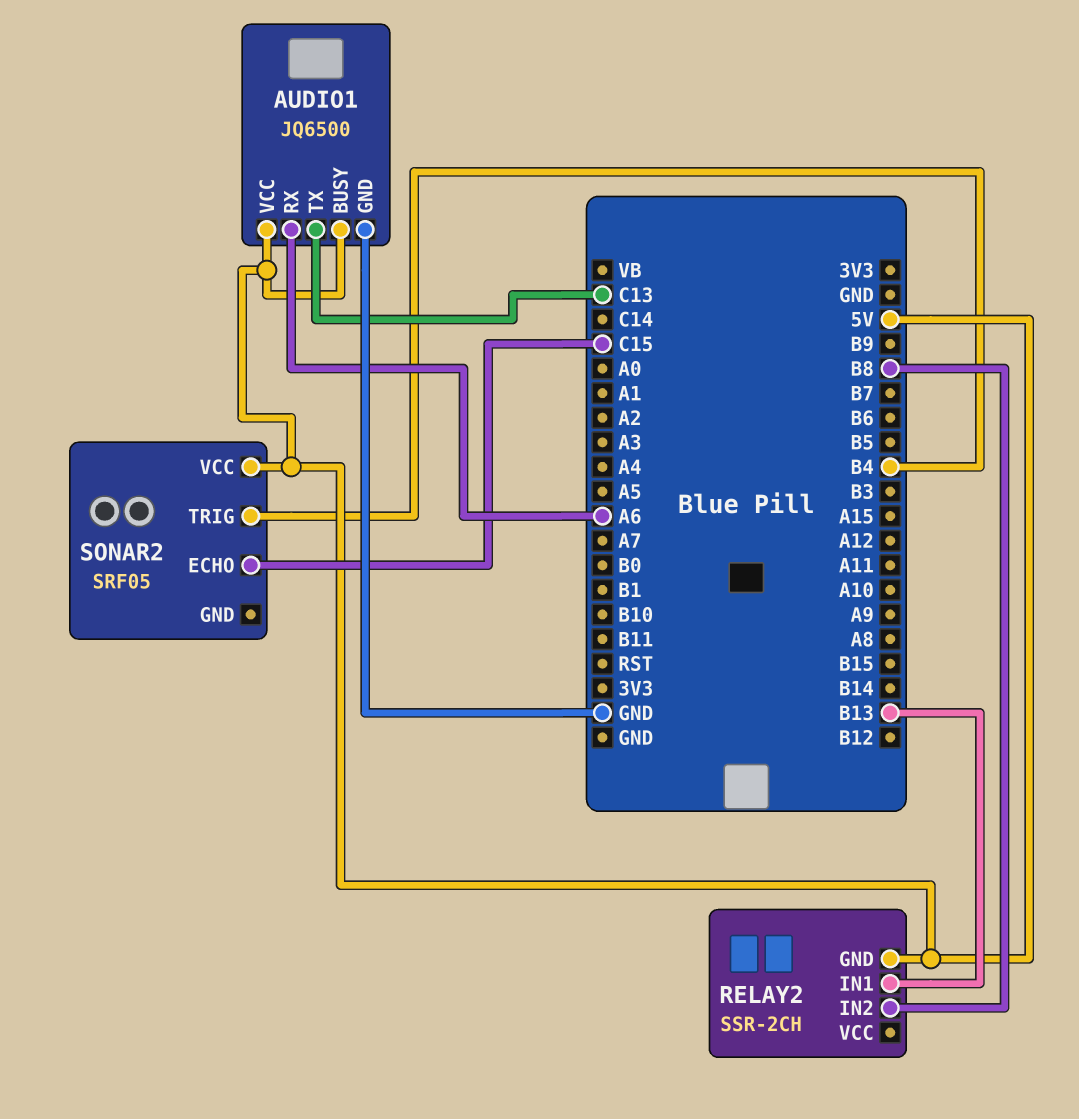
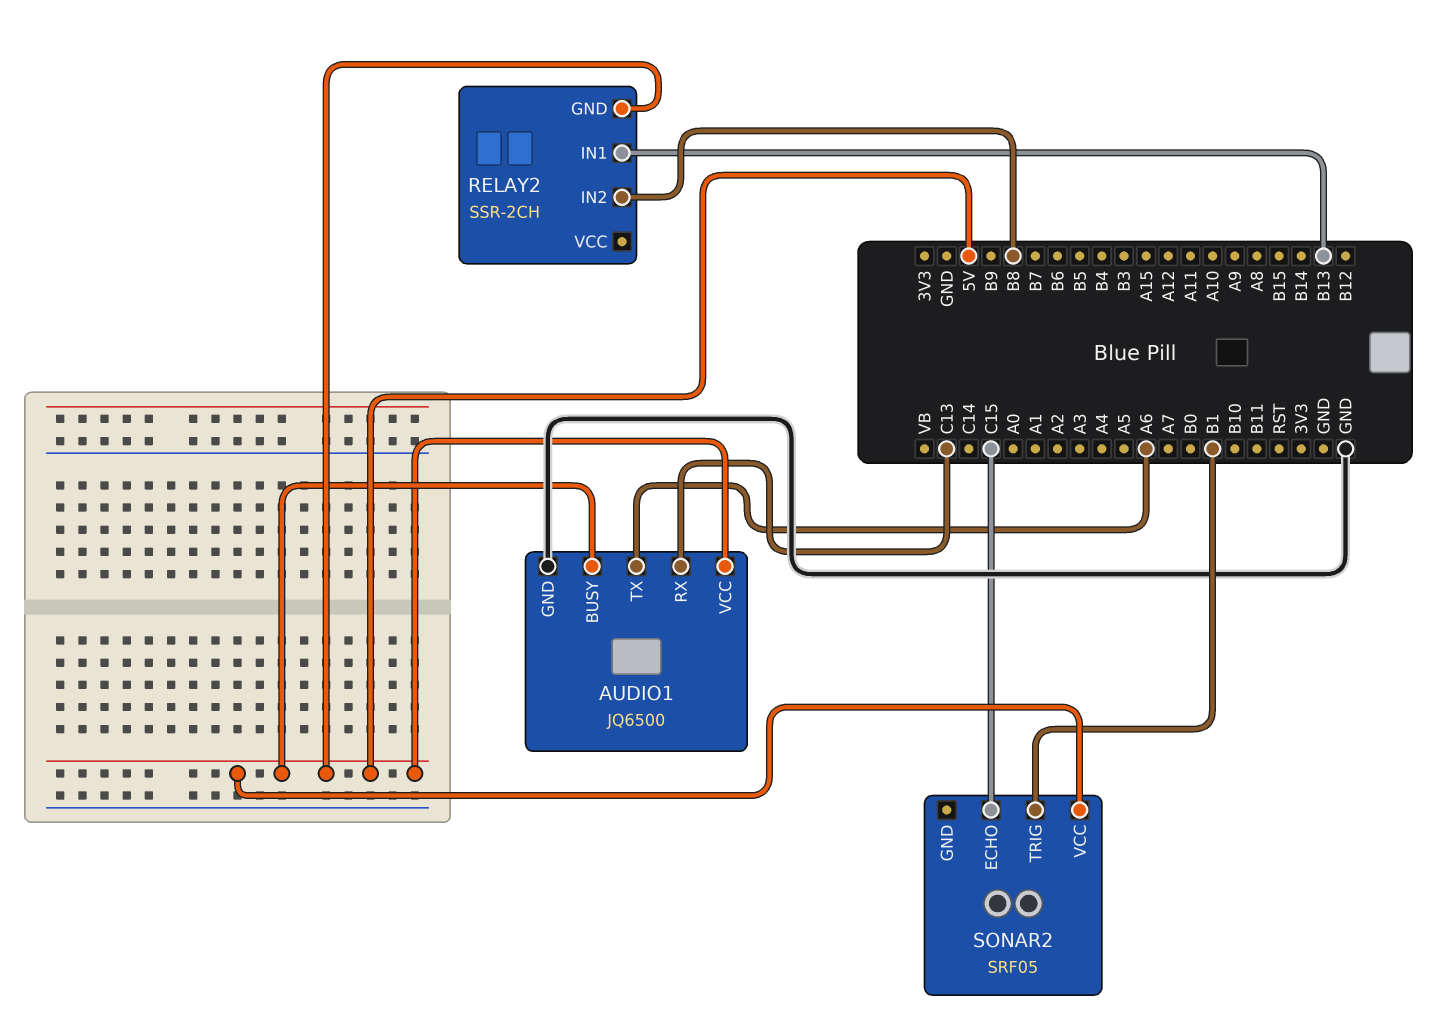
AUDIO1 pin RX: A6 -> C13
AUDIO1 pin TX: C13 -> A6
SONAR2 pin TRIG: B4 -> B1

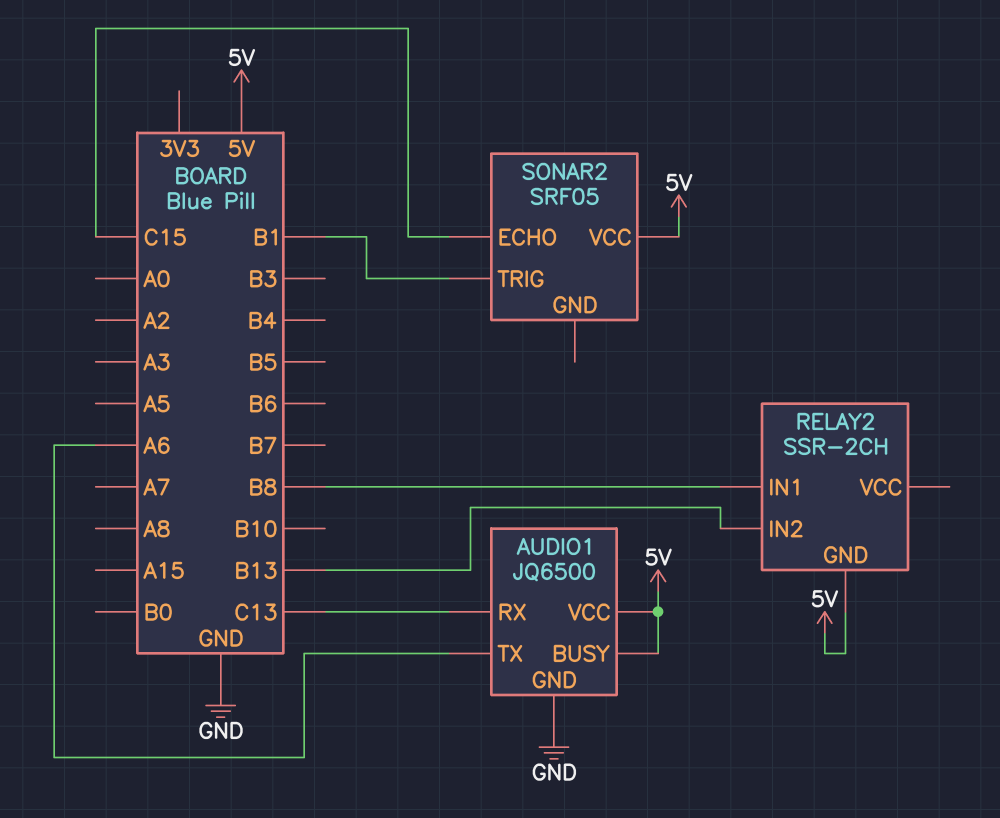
RELAY2 pin IN1: B13 -> B8
RELAY2 pin IN2: B8 -> B13

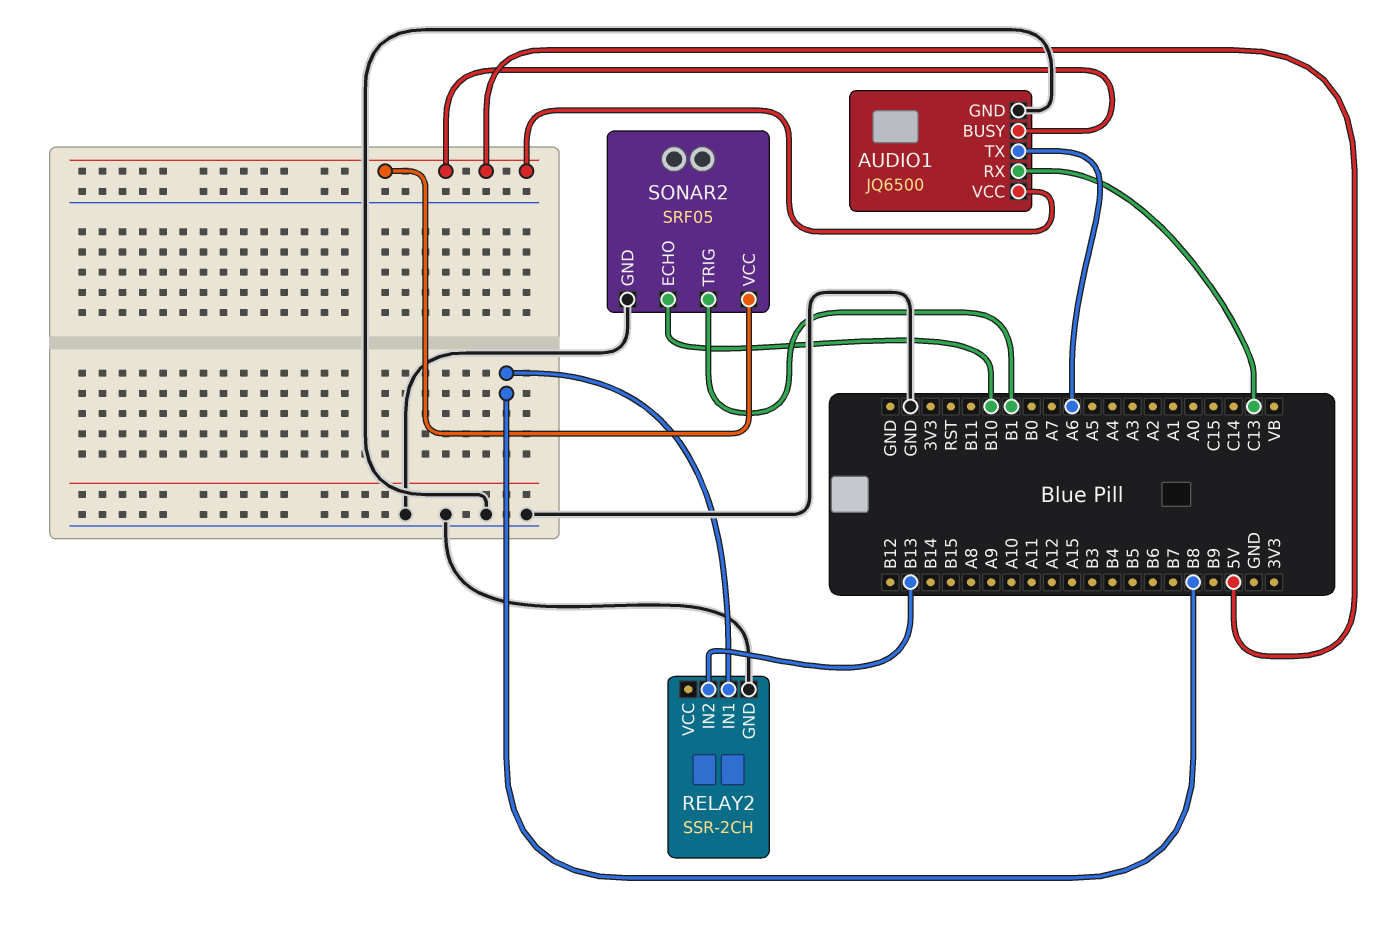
RELAY2 pin GND: 5V -> GND
SONAR2 pin ECHO: C15 -> B10
SONAR2 pin GND: none -> GND

